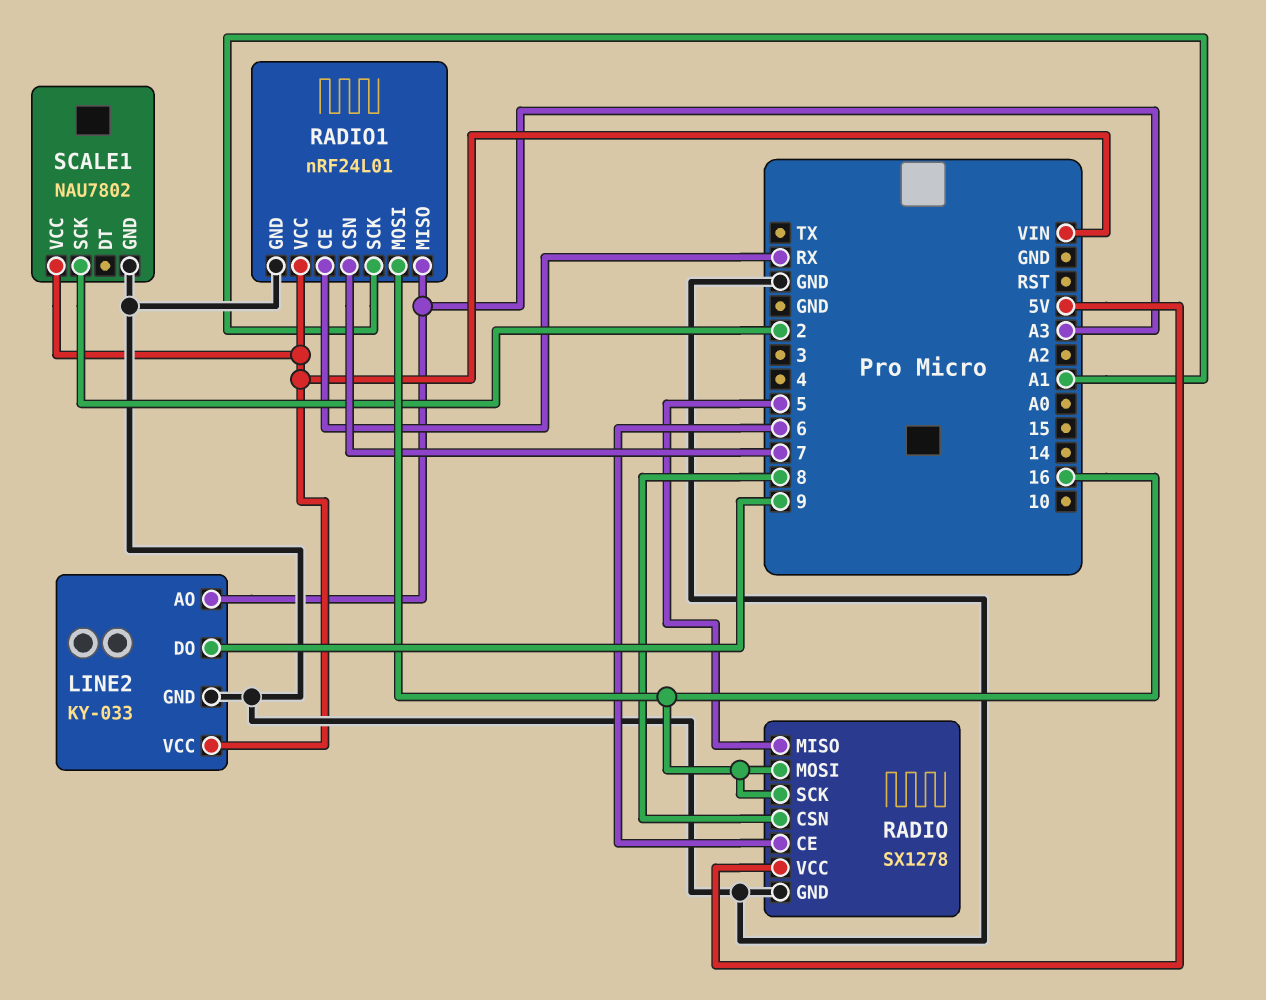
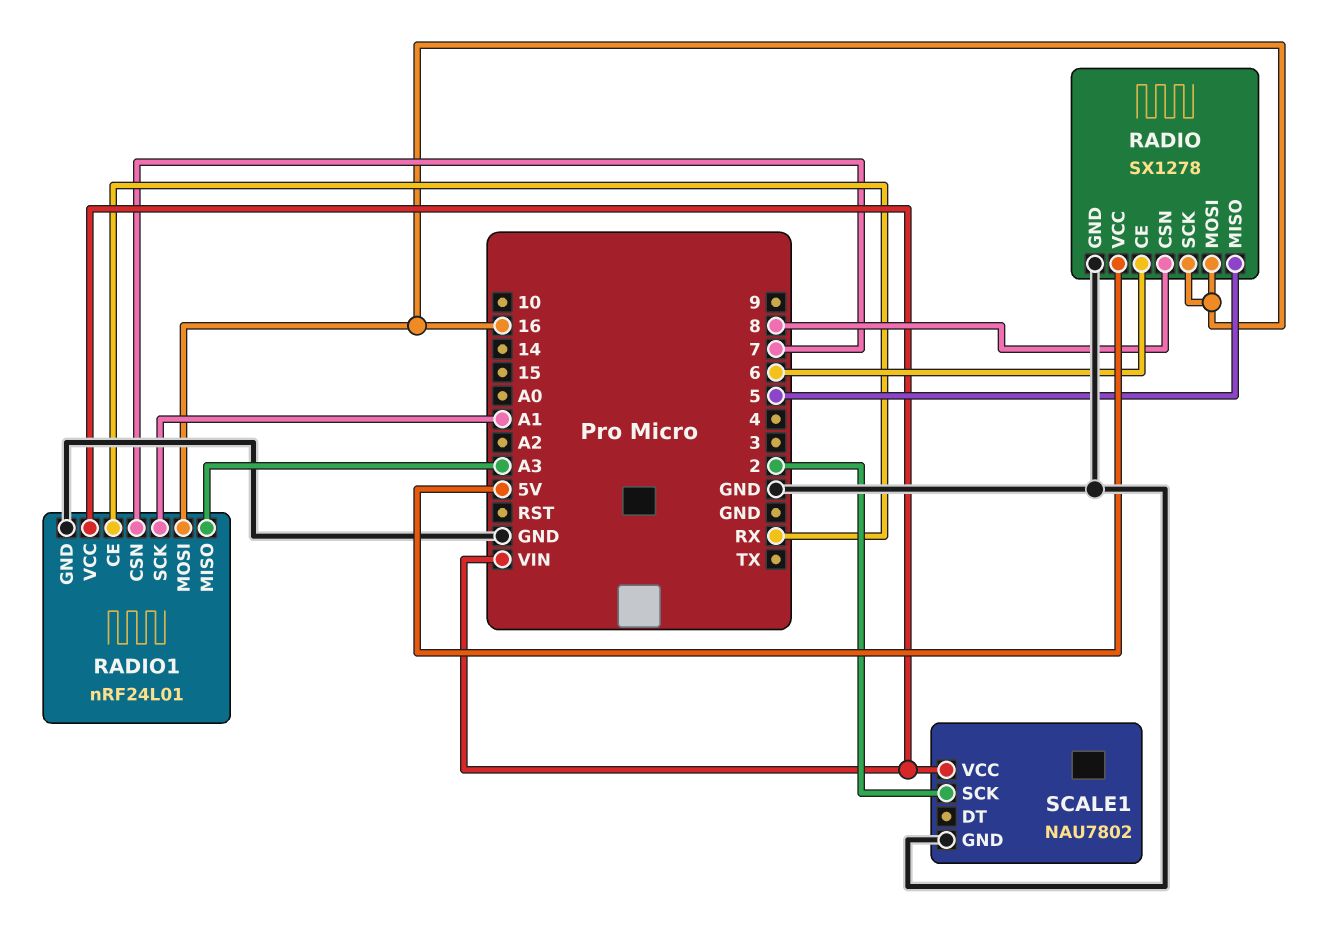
LINE2: KY-033 -> none
LINE2 pin AO: A3 -> none
LINE2 pin DO: 9 -> none
LINE2 pin GND: GND -> none
LINE2 pin VCC: VIN -> none

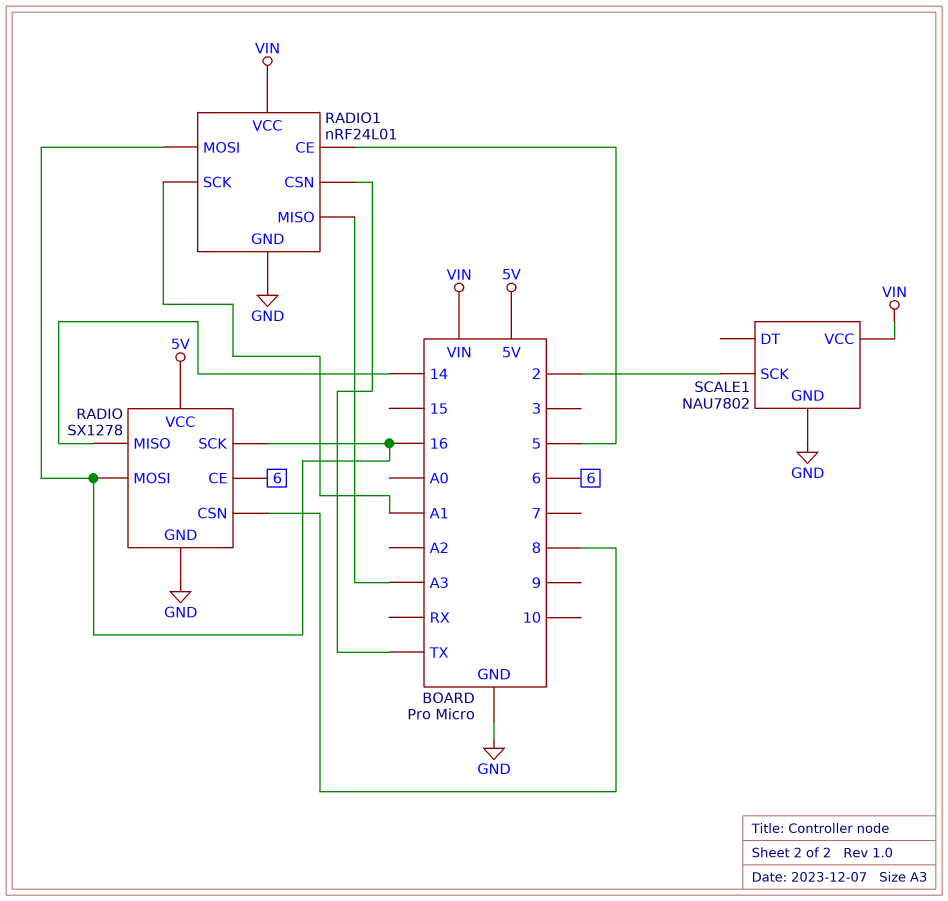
RADIO pin MISO: 5 -> 14
RADIO1 pin CE: RX -> 5
RADIO1 pin CSN: 7 -> TX

